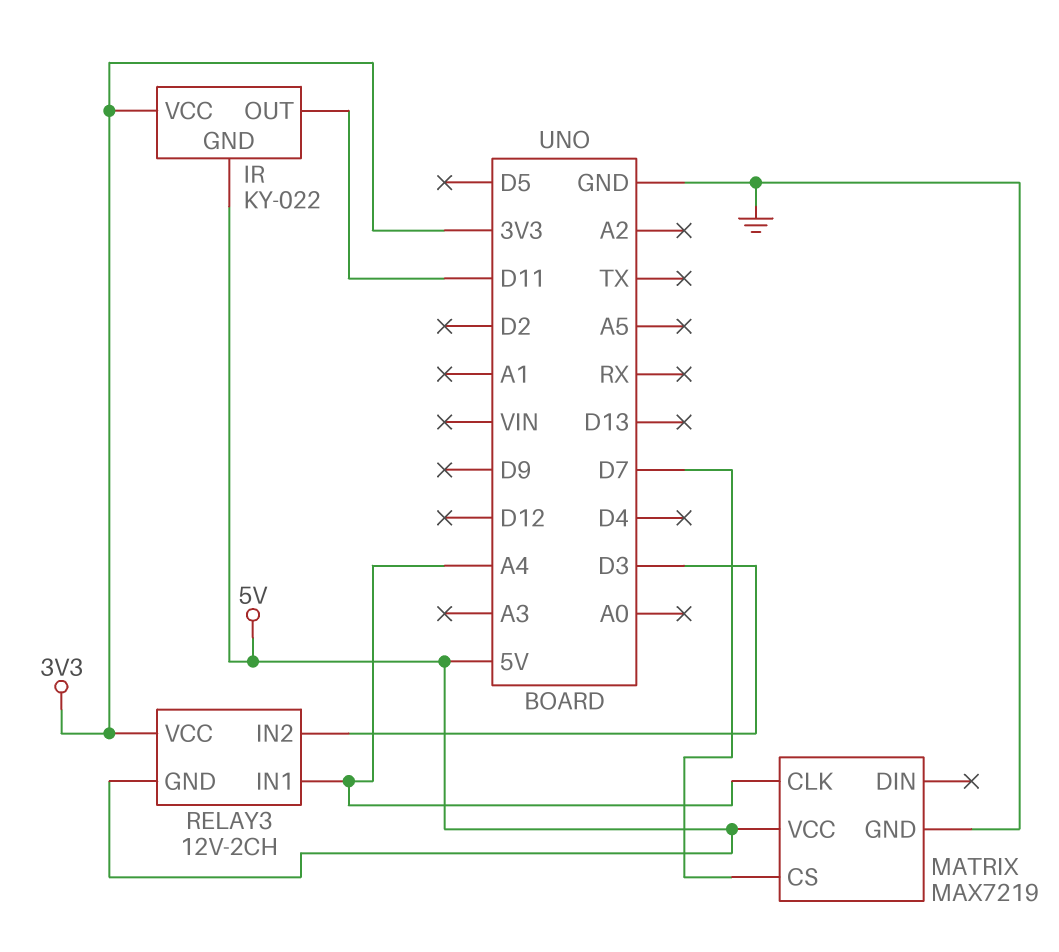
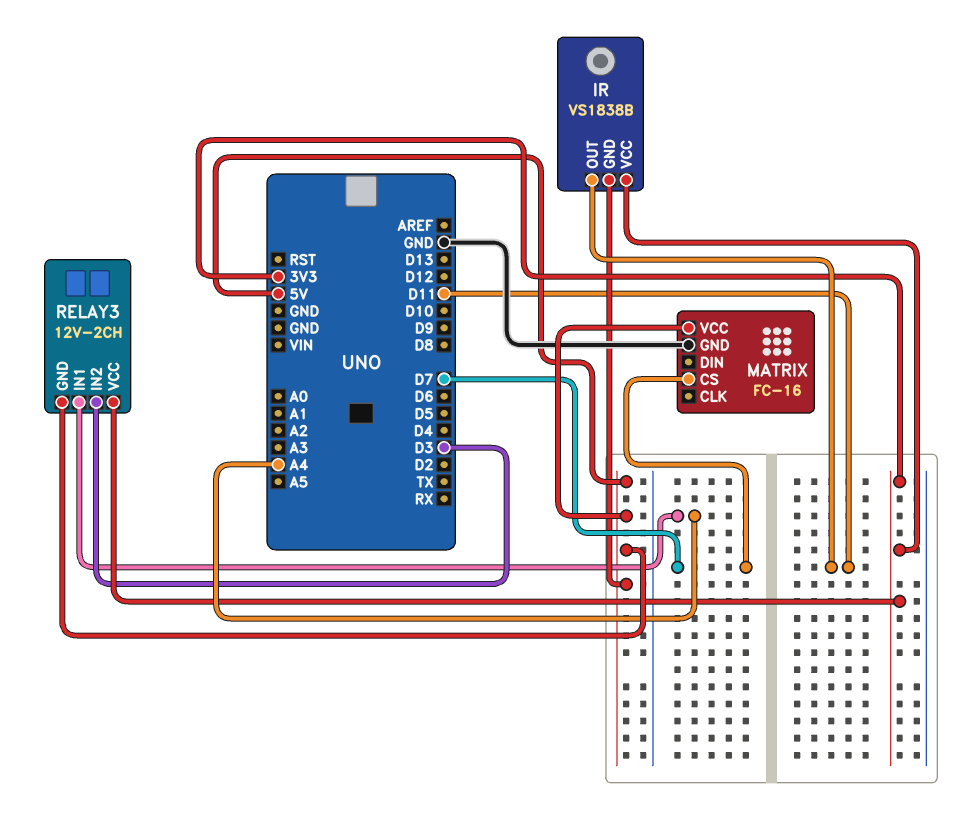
IR: KY-022 -> VS1838B
MATRIX: MAX7219 -> FC-16
MATRIX pin CLK: A4 -> none

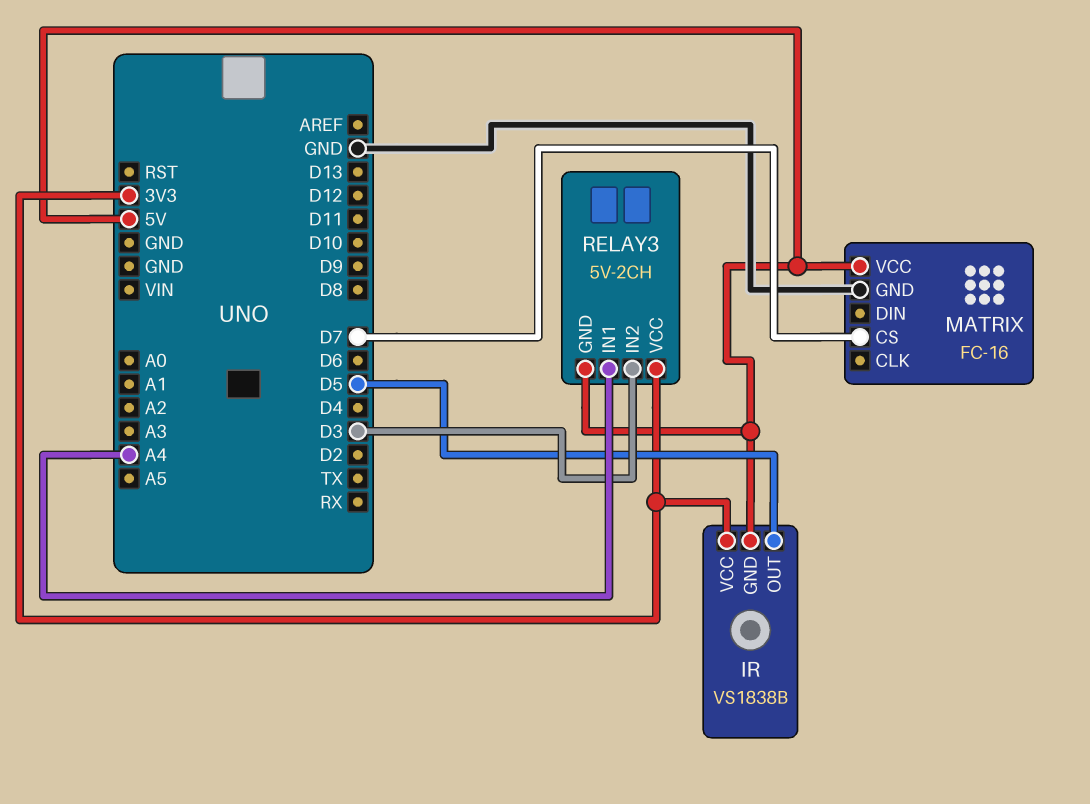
IR pin OUT: D11 -> D5
RELAY3: 12V-2CH -> 5V-2CH

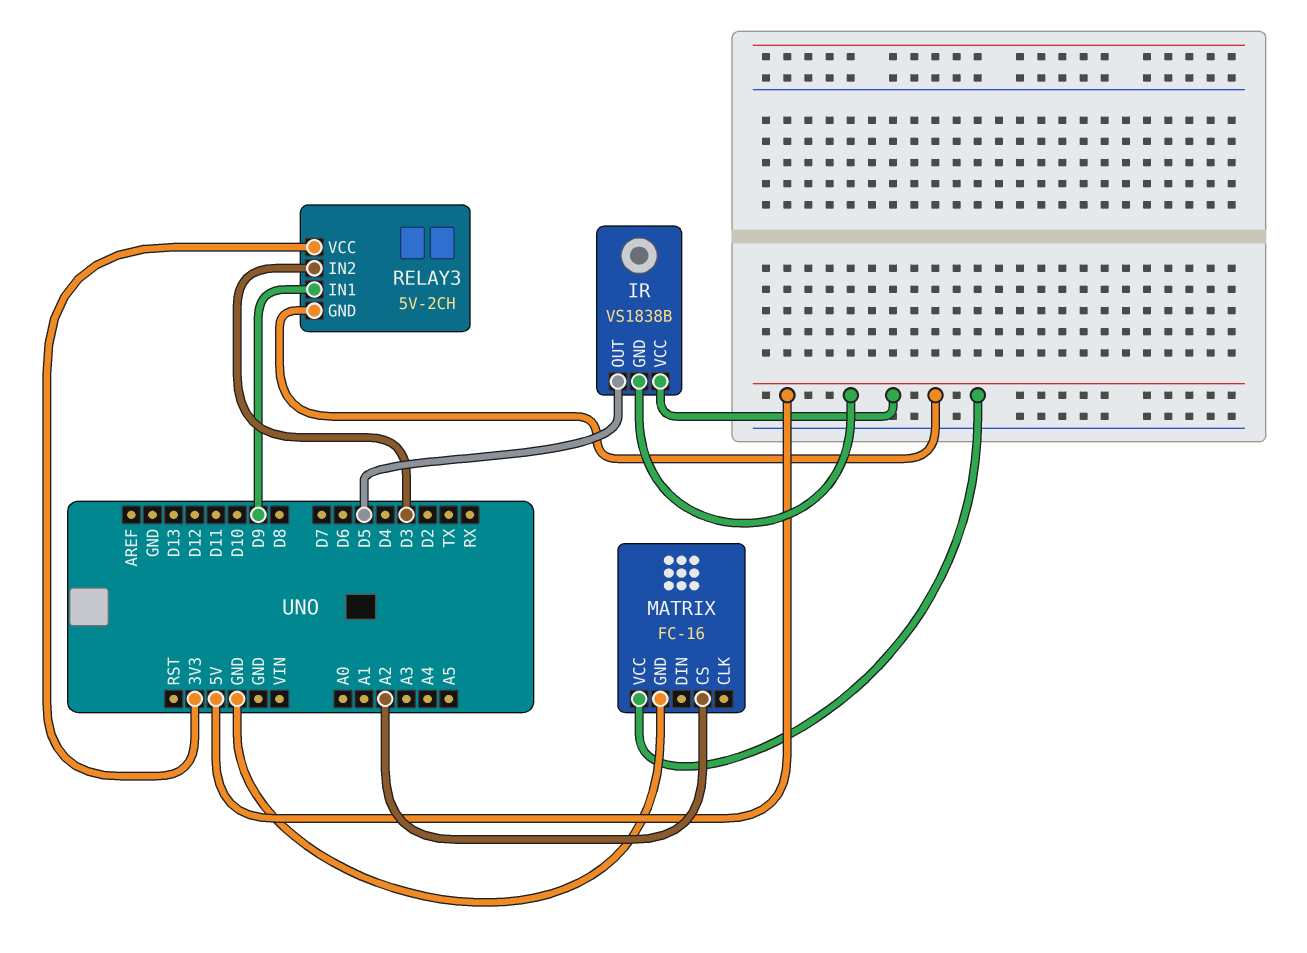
IR pin VCC: 3V3 -> 5V
MATRIX pin CS: D7 -> A2
RELAY3 pin IN1: A4 -> D9

